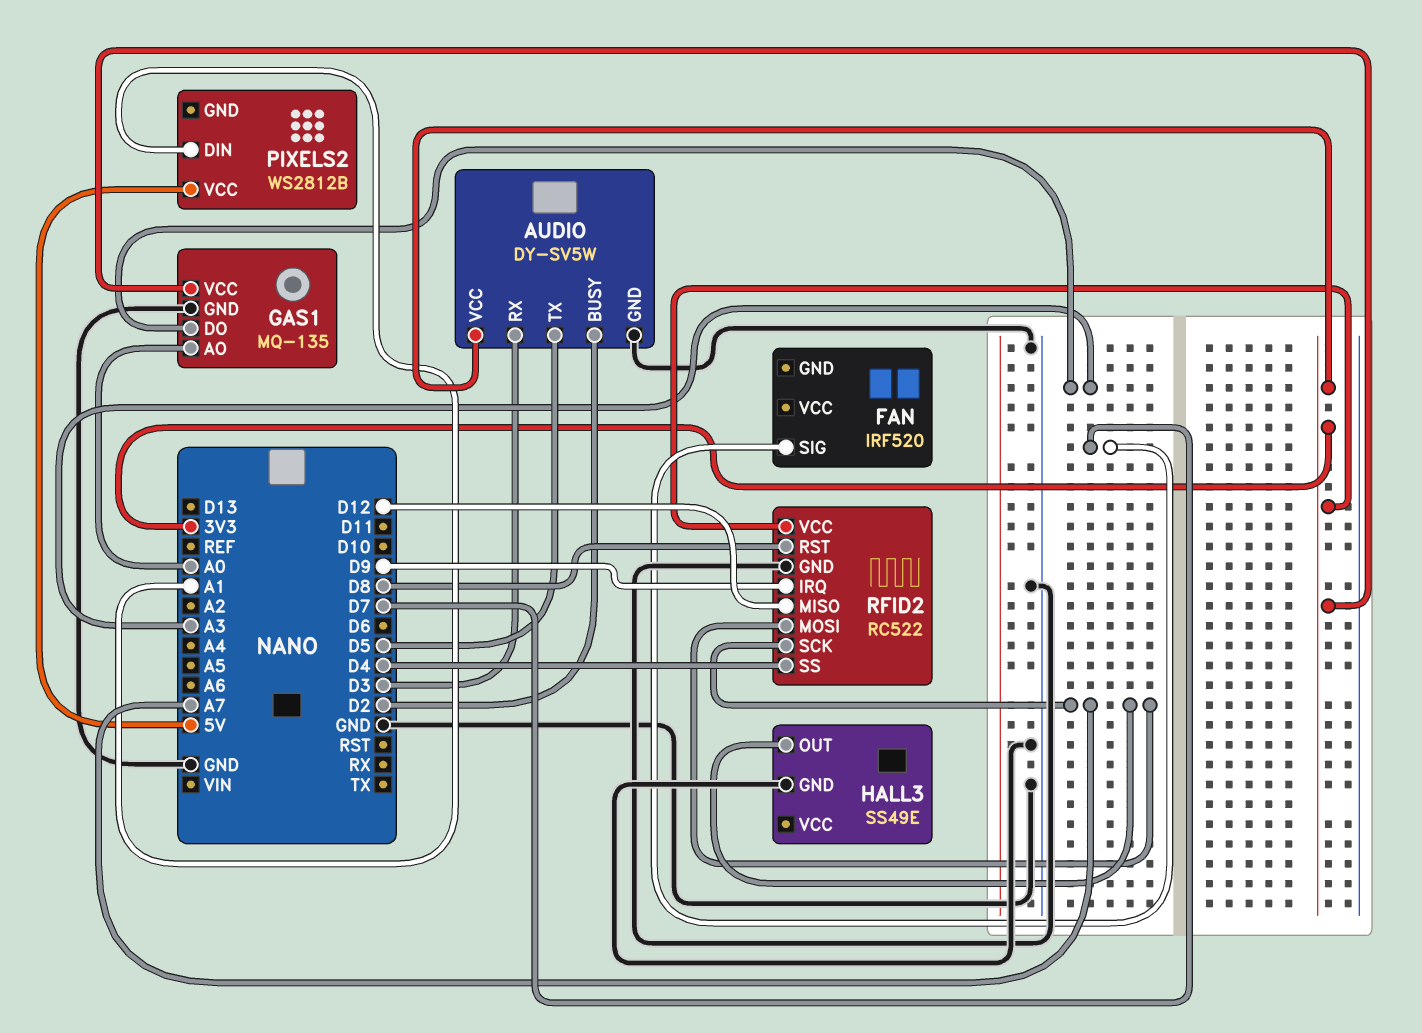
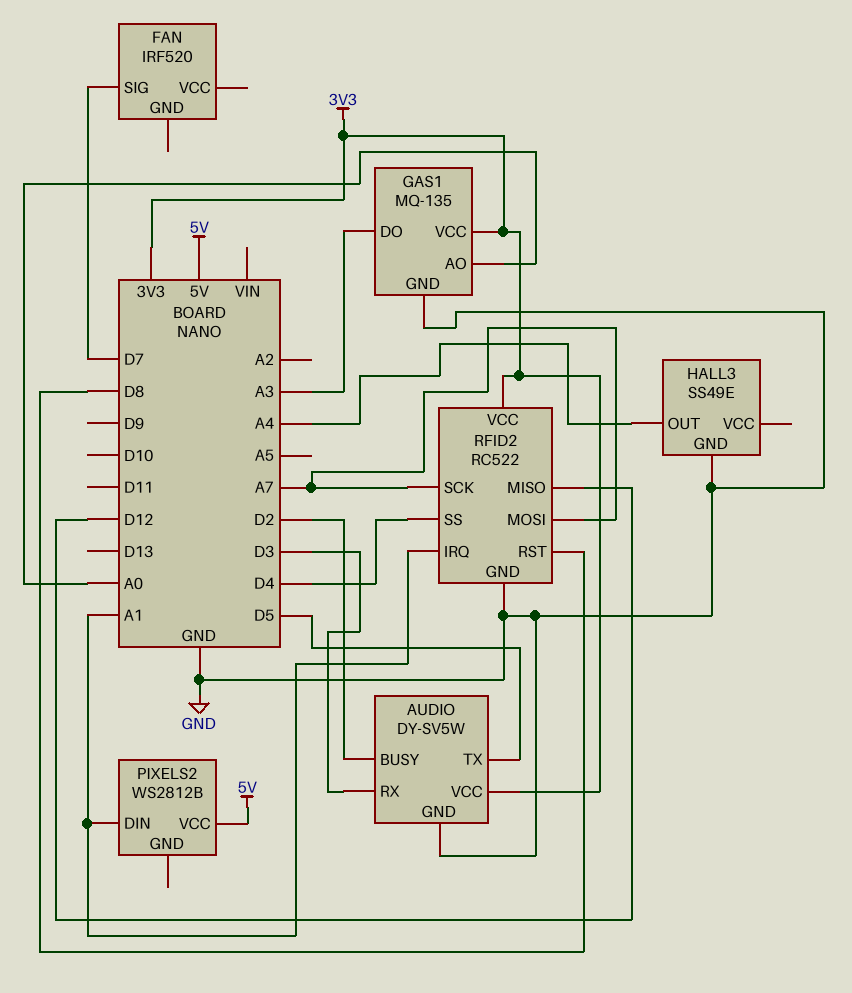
HALL3 pin OUT: A7 -> A4
RFID2 pin IRQ: D9 -> A1

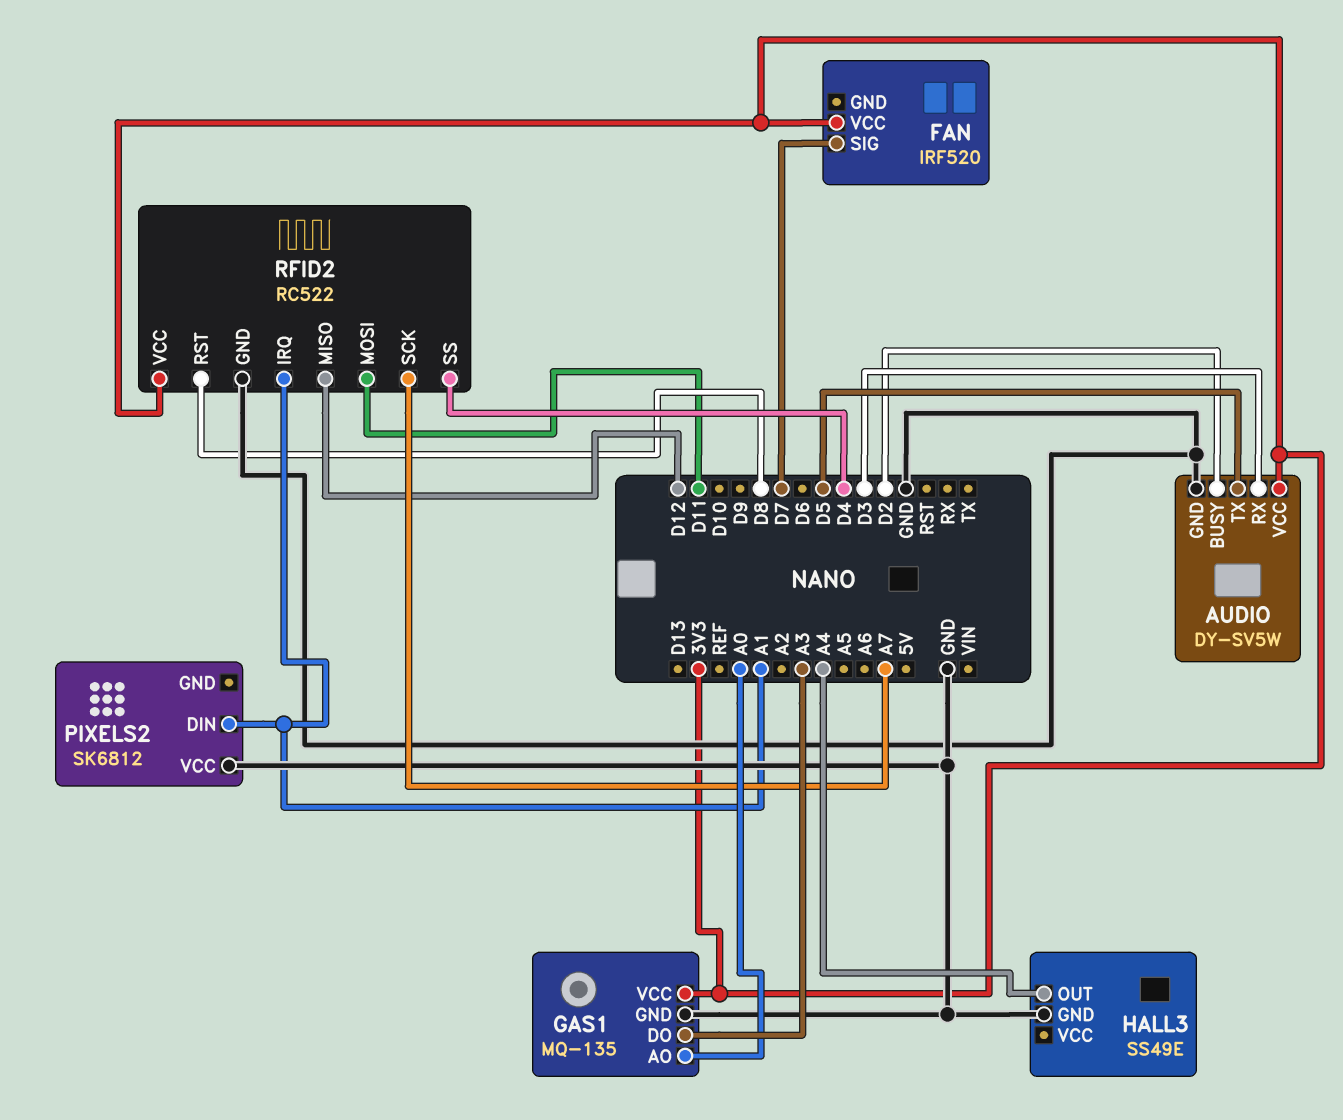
FAN pin VCC: none -> 3V3
PIXELS2: WS2812B -> SK6812
PIXELS2 pin VCC: 5V -> GND
RFID2 pin MOSI: A7 -> D11

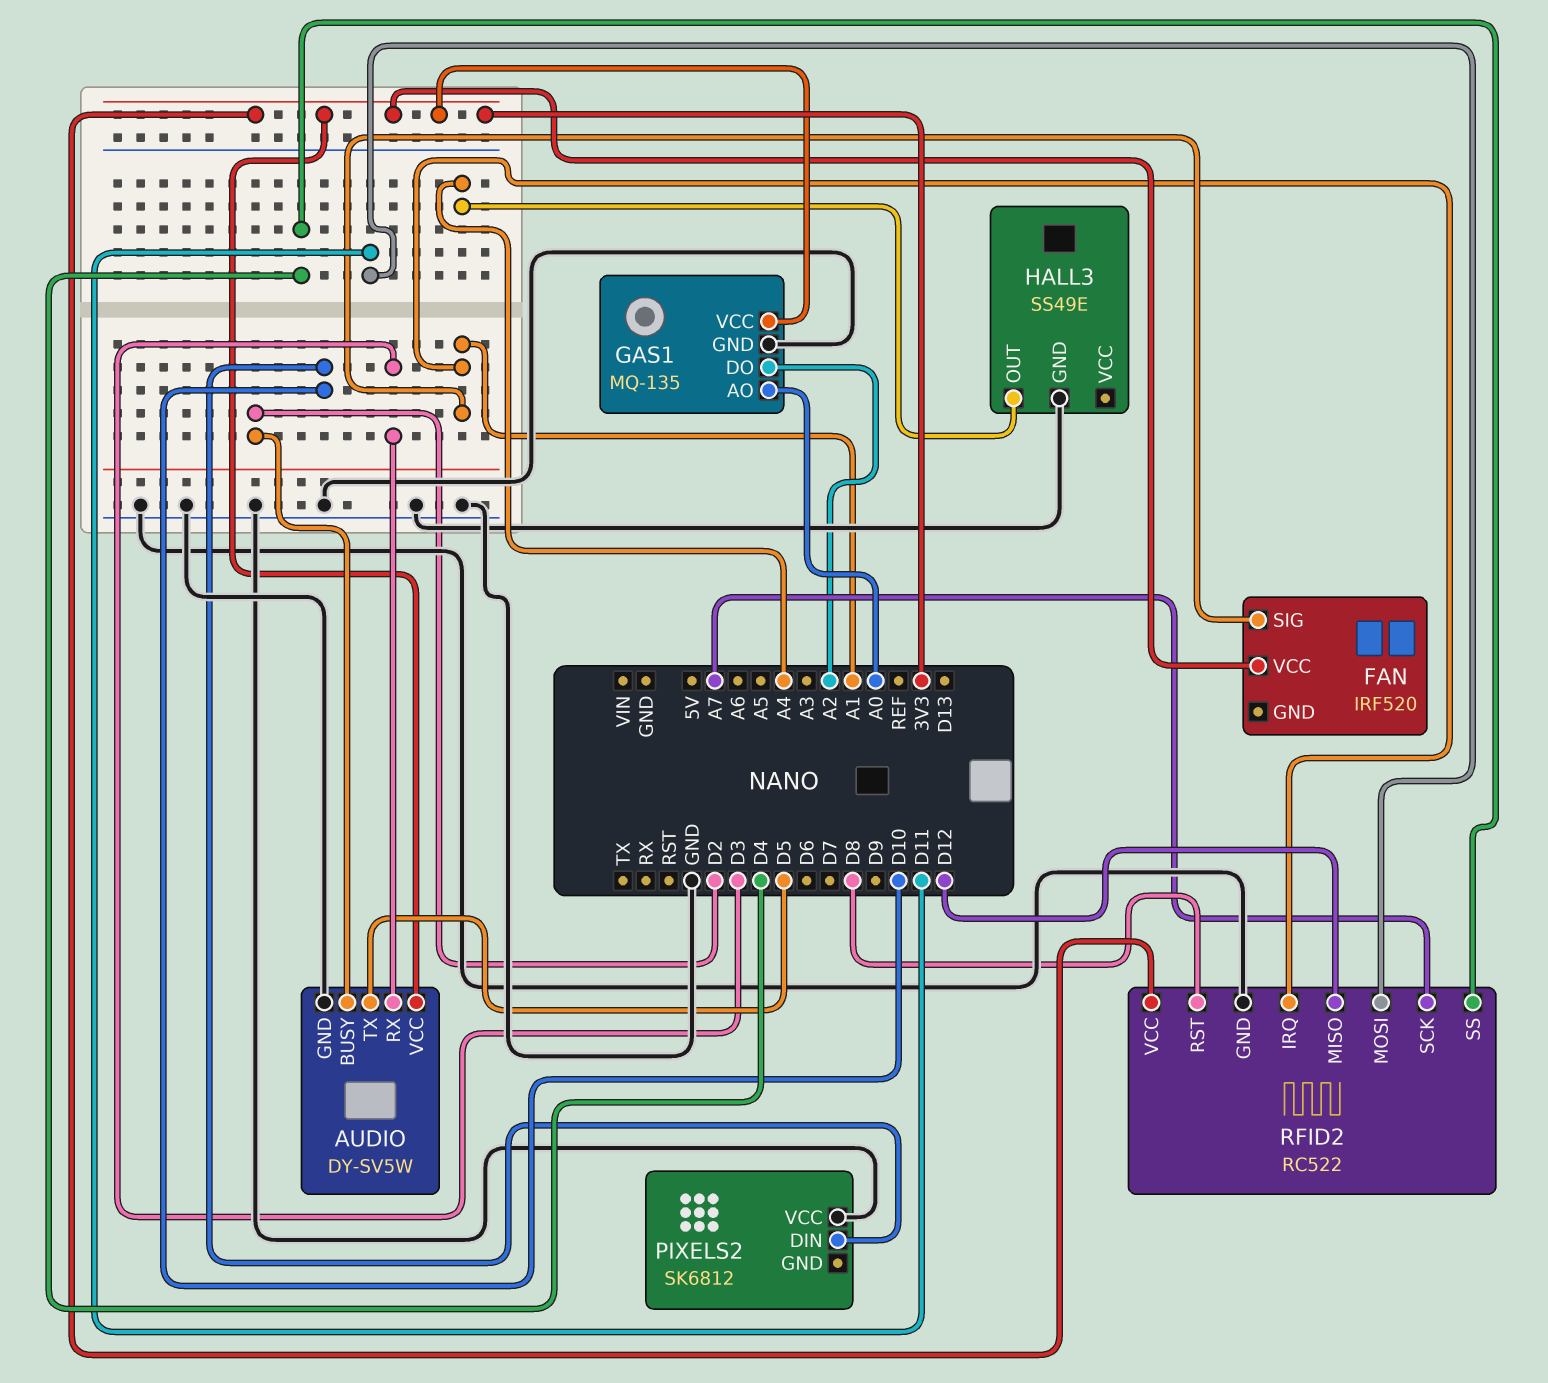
FAN pin SIG: D7 -> A1
GAS1 pin DO: A3 -> A2
PIXELS2 pin DIN: A1 -> D10

